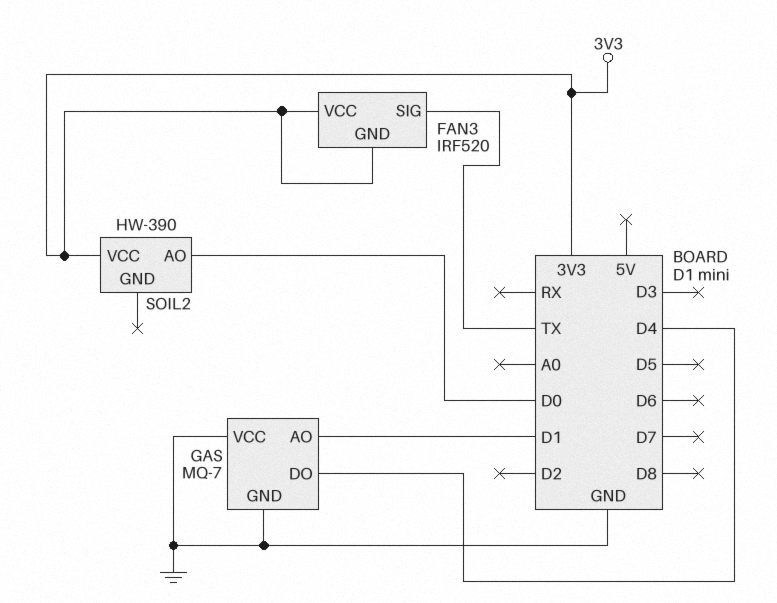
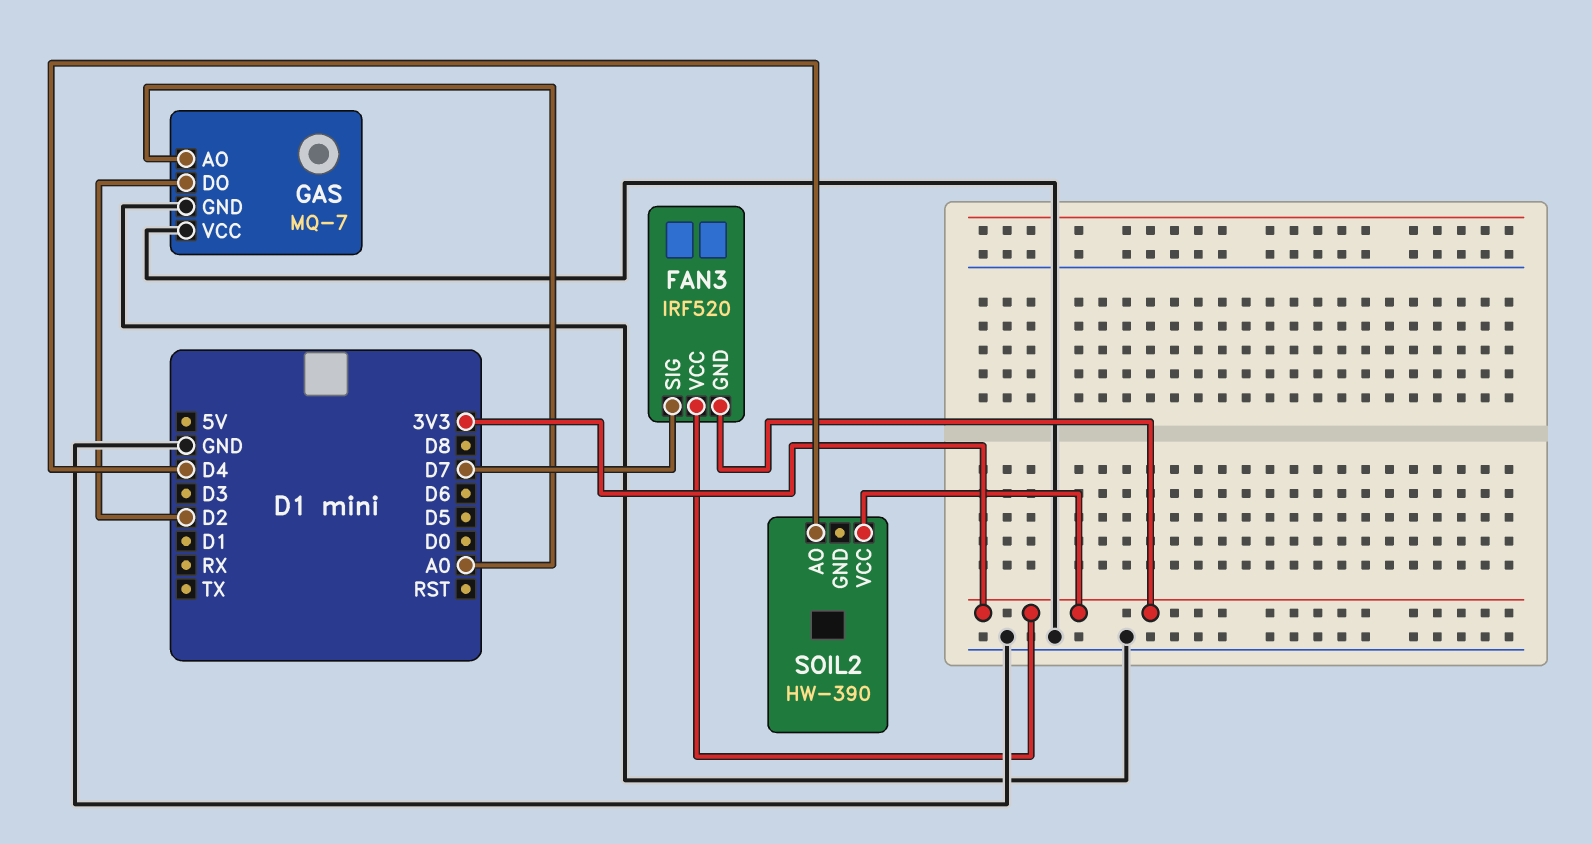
FAN3 pin SIG: TX -> D7
GAS pin AO: D1 -> A0
GAS pin DO: D4 -> D2
SOIL2 pin AO: D0 -> D4

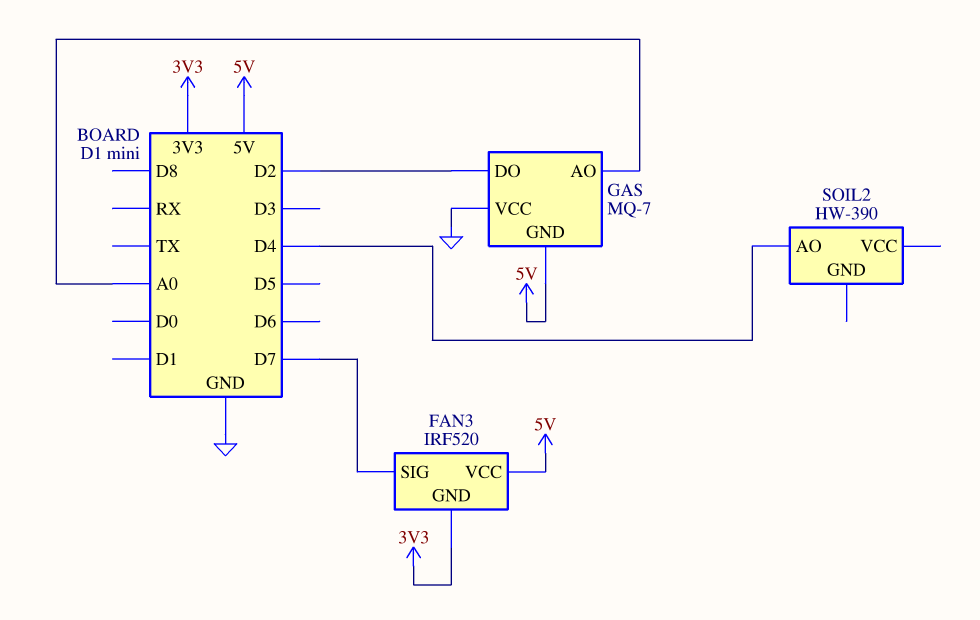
FAN3 pin VCC: 3V3 -> 5V
GAS pin GND: GND -> 5V
SOIL2 pin VCC: 3V3 -> none

